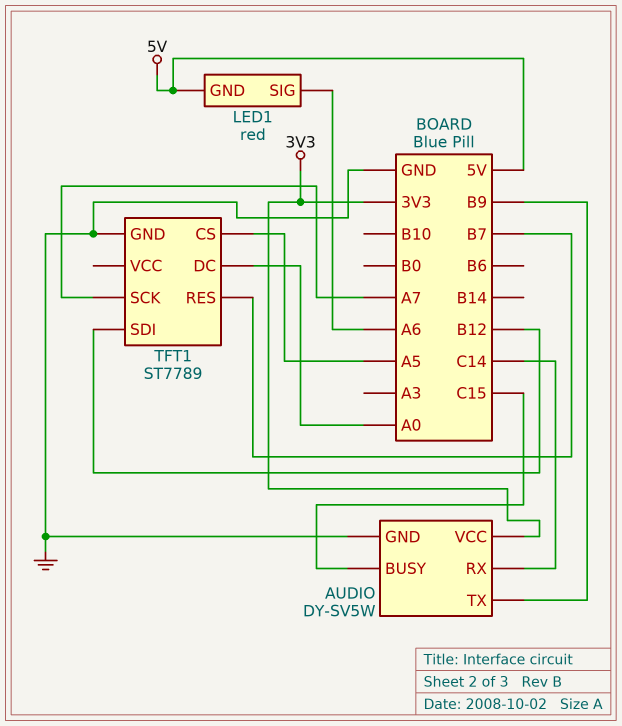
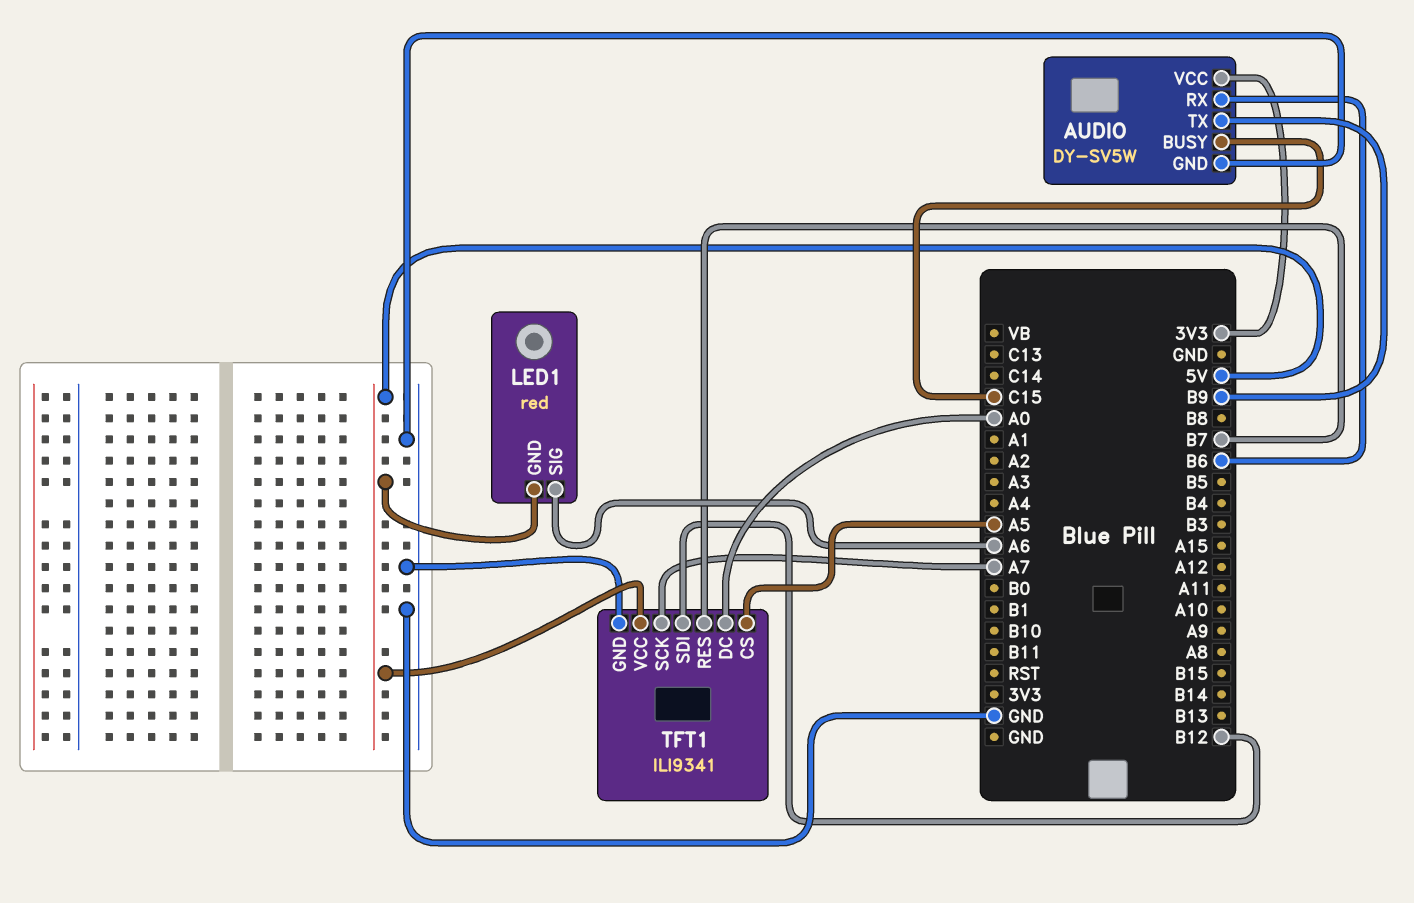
AUDIO pin RX: C14 -> B6
TFT1: ST7789 -> ILI9341
TFT1 pin VCC: none -> 5V

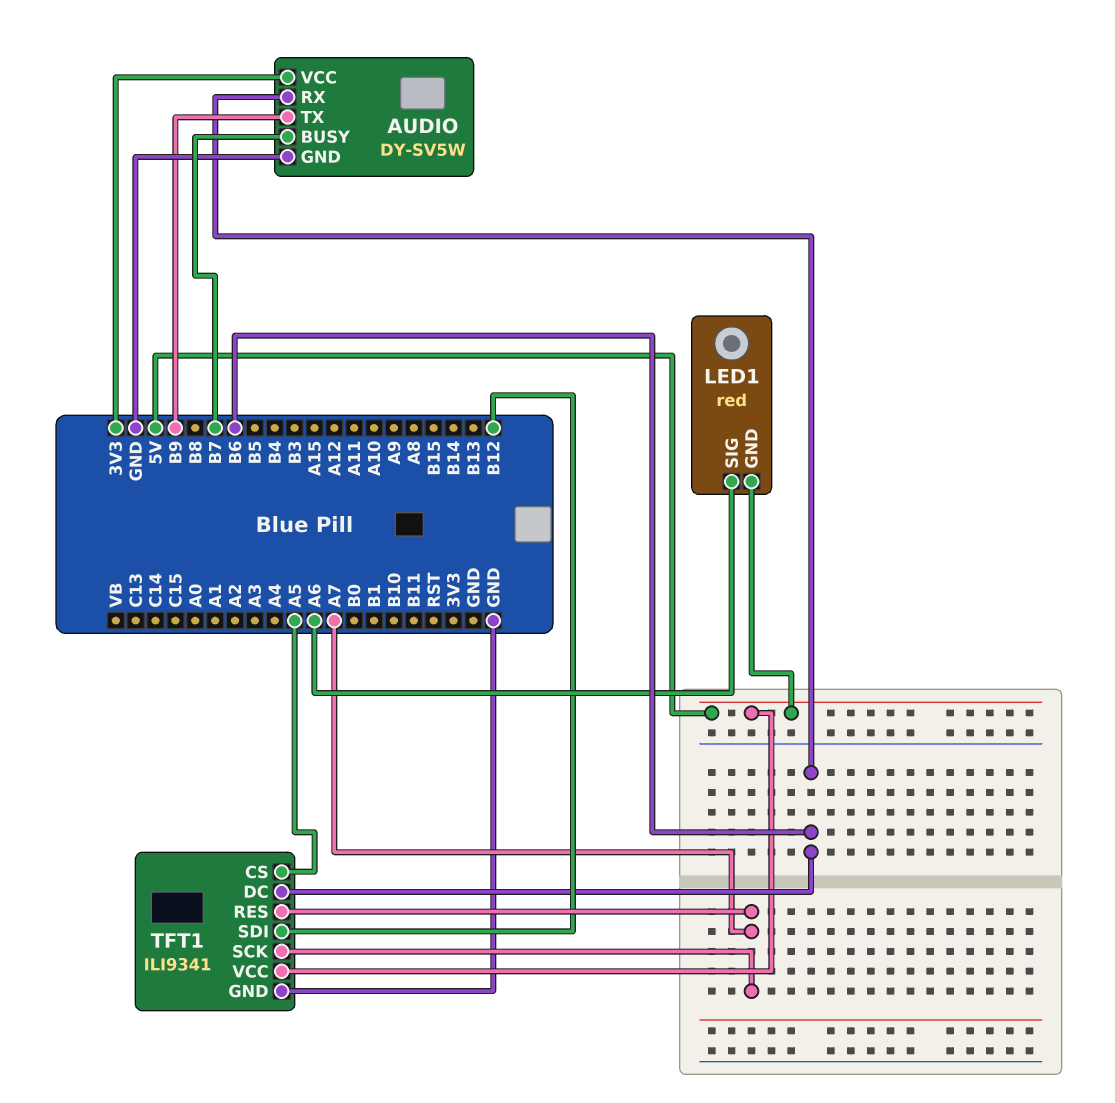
AUDIO pin BUSY: C15 -> B7
TFT1 pin DC: A0 -> B6
TFT1 pin RES: B7 -> A7

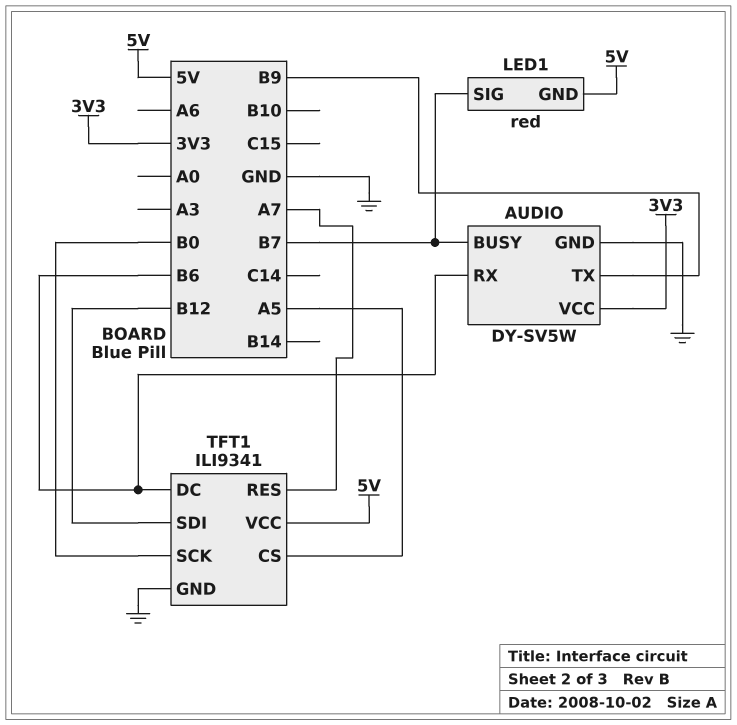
LED1 pin SIG: A6 -> B7
TFT1 pin SCK: A7 -> B0

